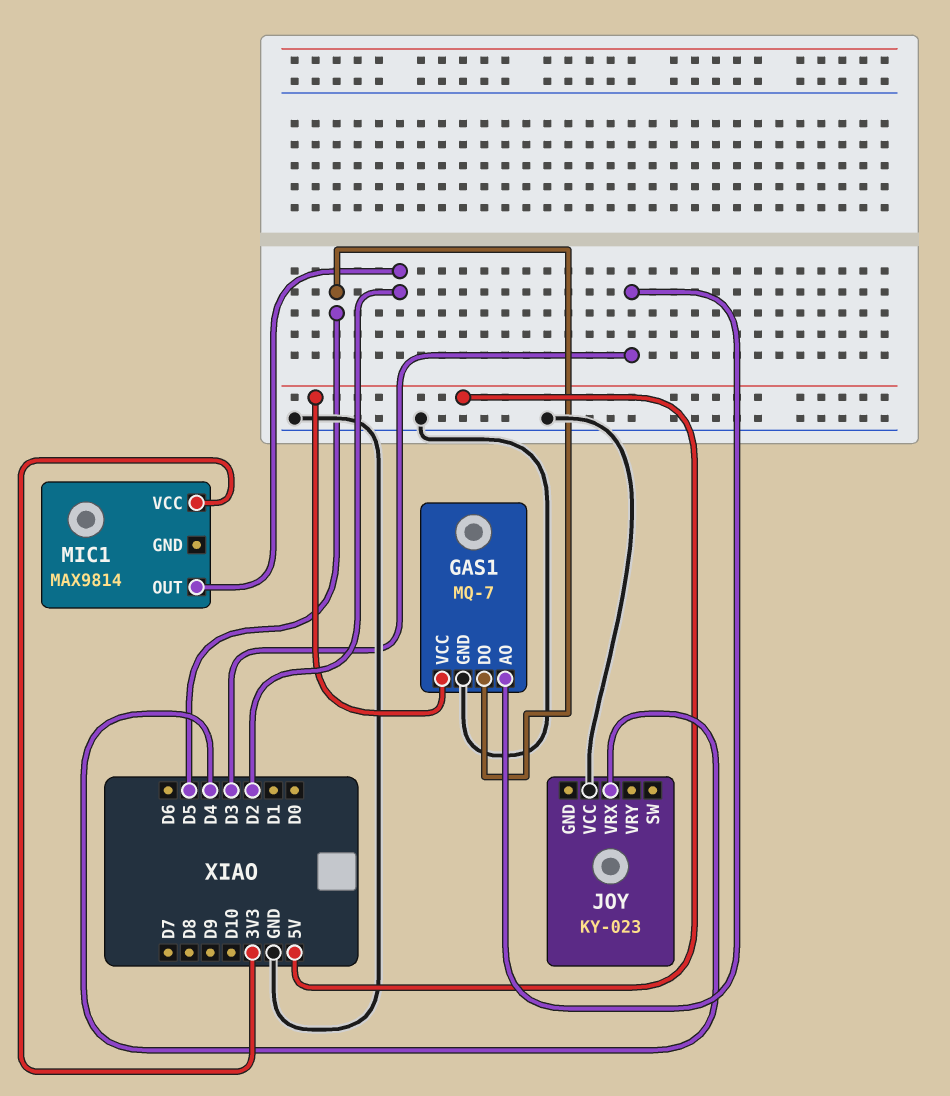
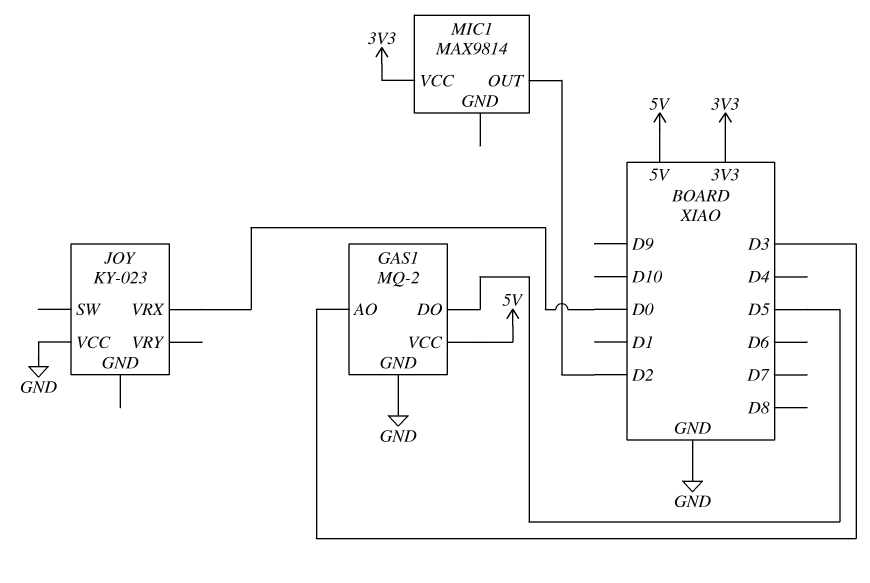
GAS1: MQ-7 -> MQ-2
JOY pin VRX: D4 -> D0

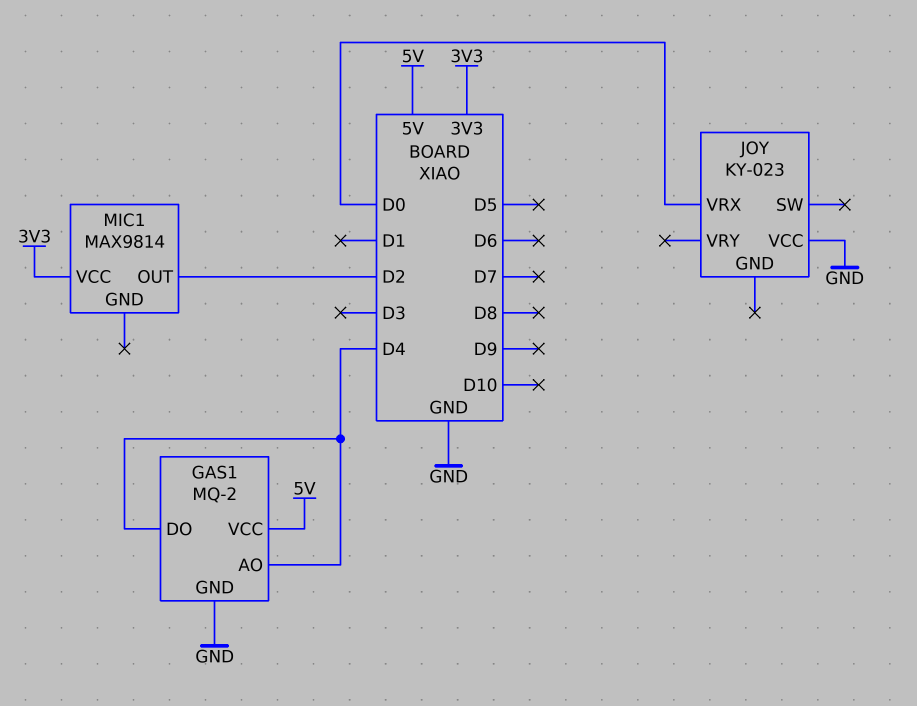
GAS1 pin AO: D3 -> D4
GAS1 pin DO: D5 -> D4

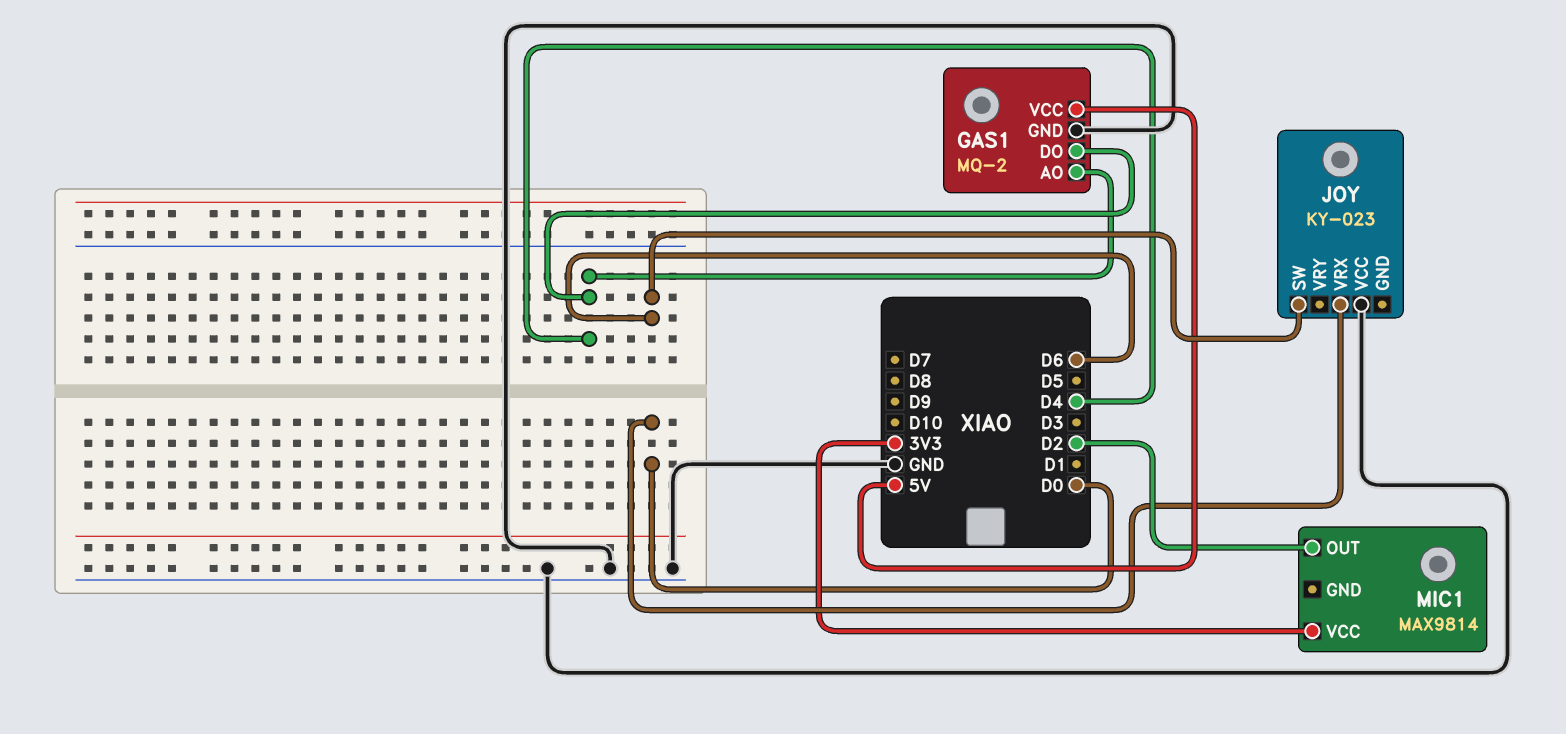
JOY pin SW: none -> D6

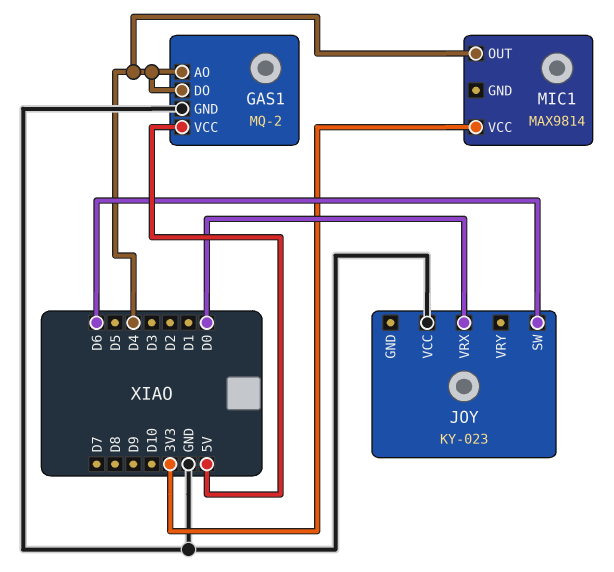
MIC1 pin OUT: D2 -> D4

